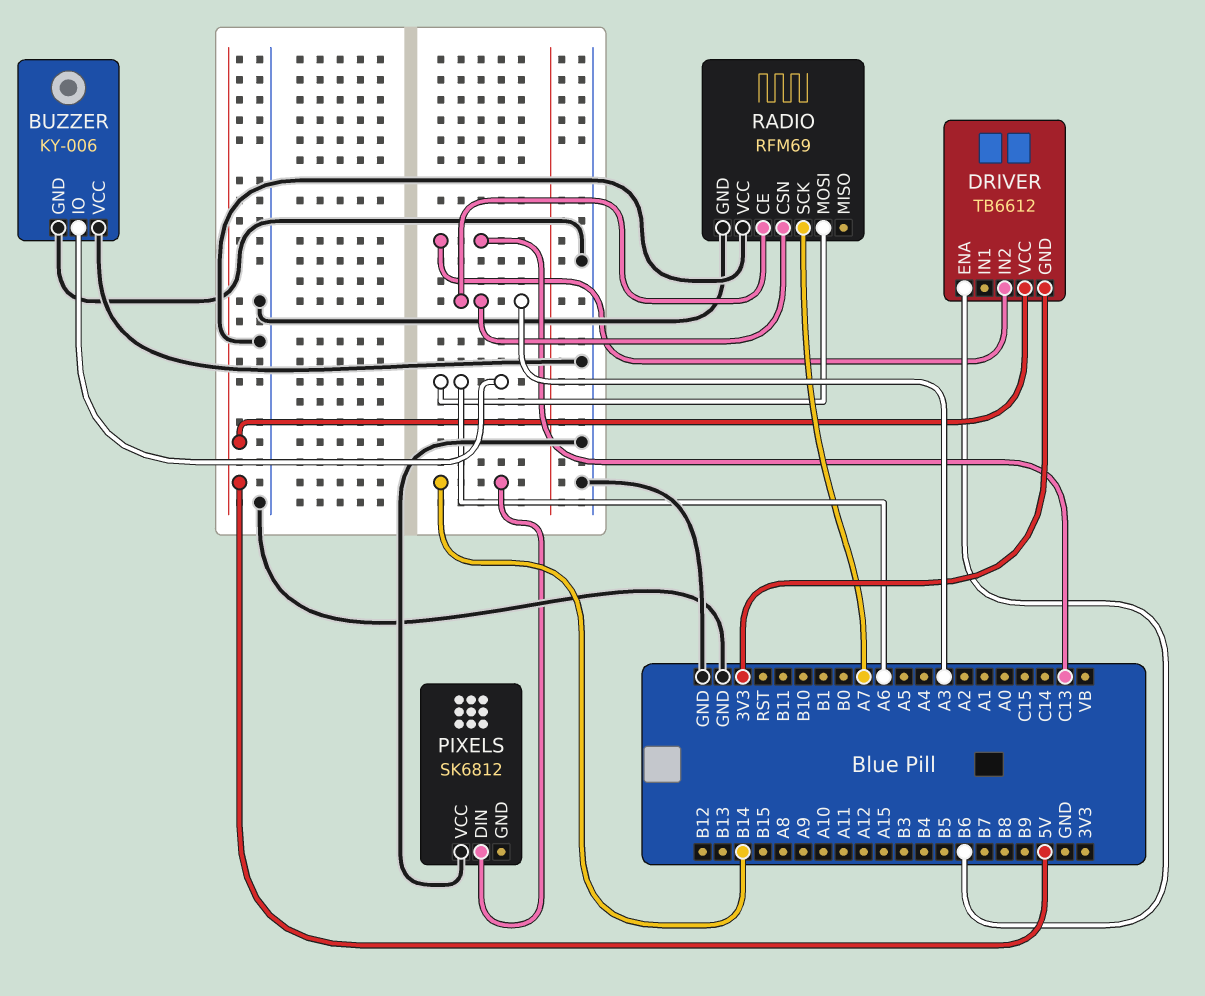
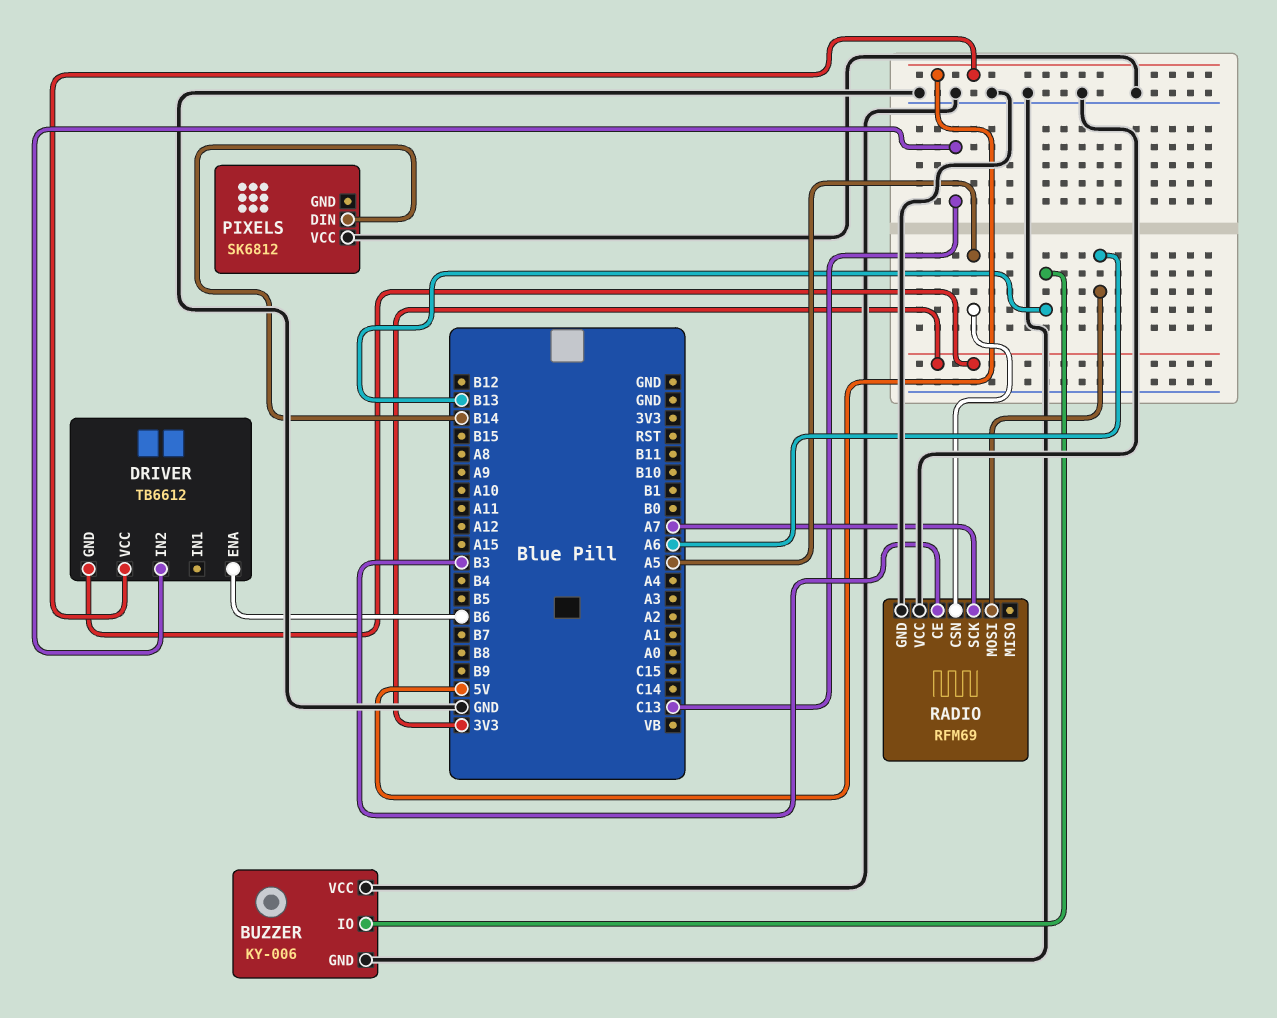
BUZZER pin IO: A6 -> B13
RADIO pin CE: A3 -> B3
RADIO pin CSN: A3 -> A5

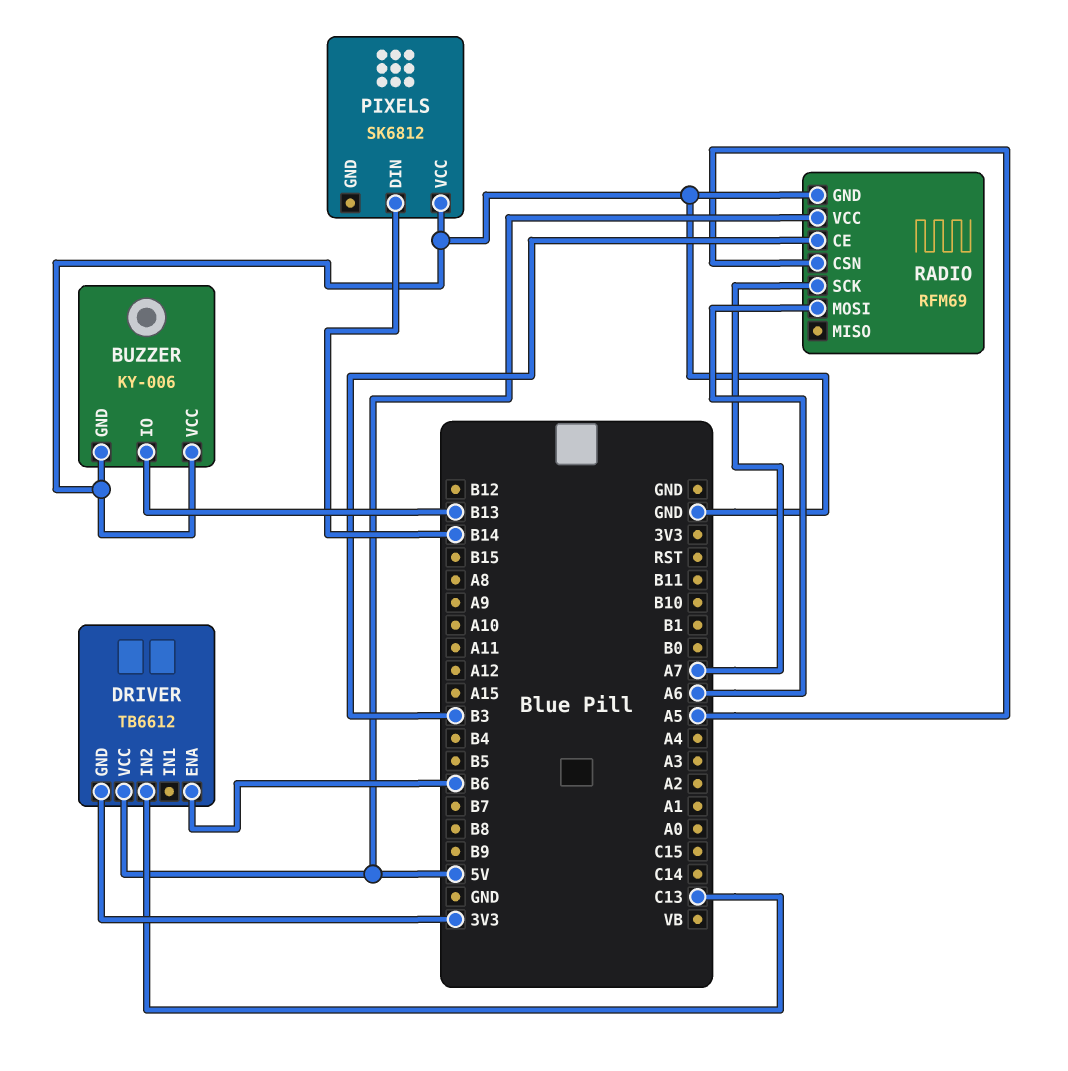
RADIO pin VCC: GND -> 5V

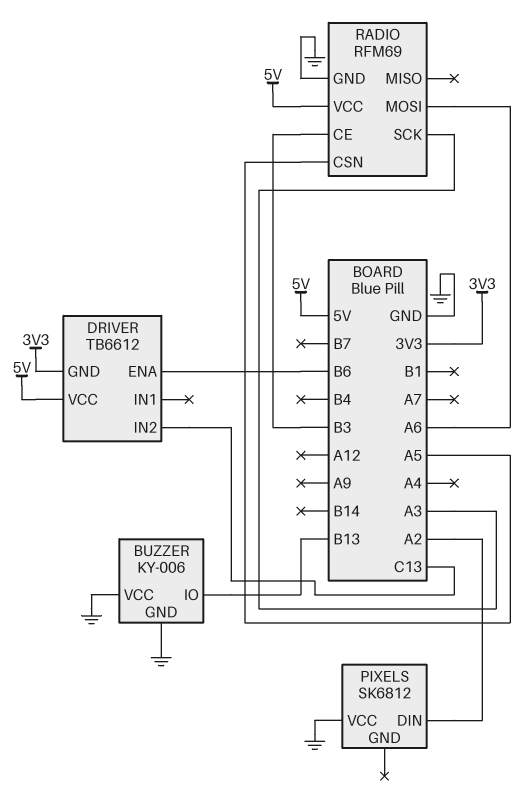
PIXELS pin DIN: B14 -> A2
RADIO pin SCK: A7 -> A3

